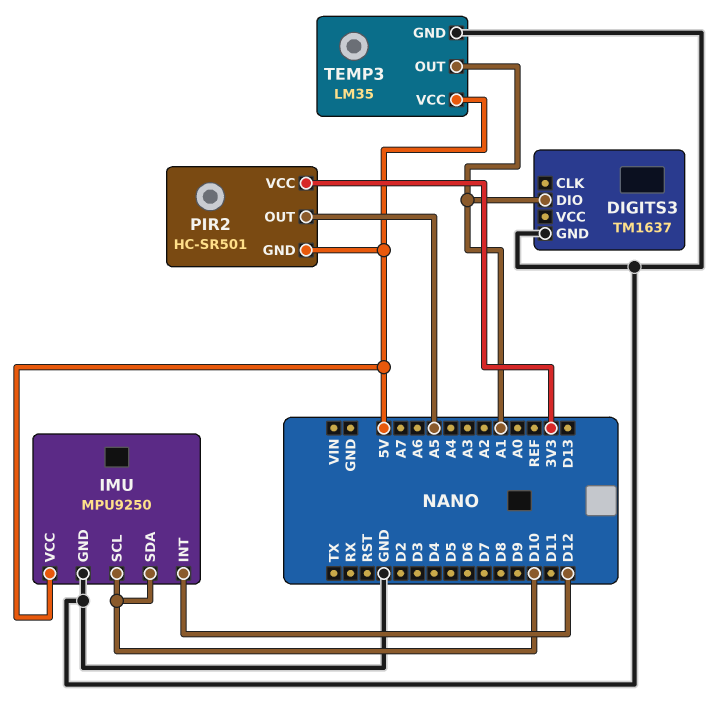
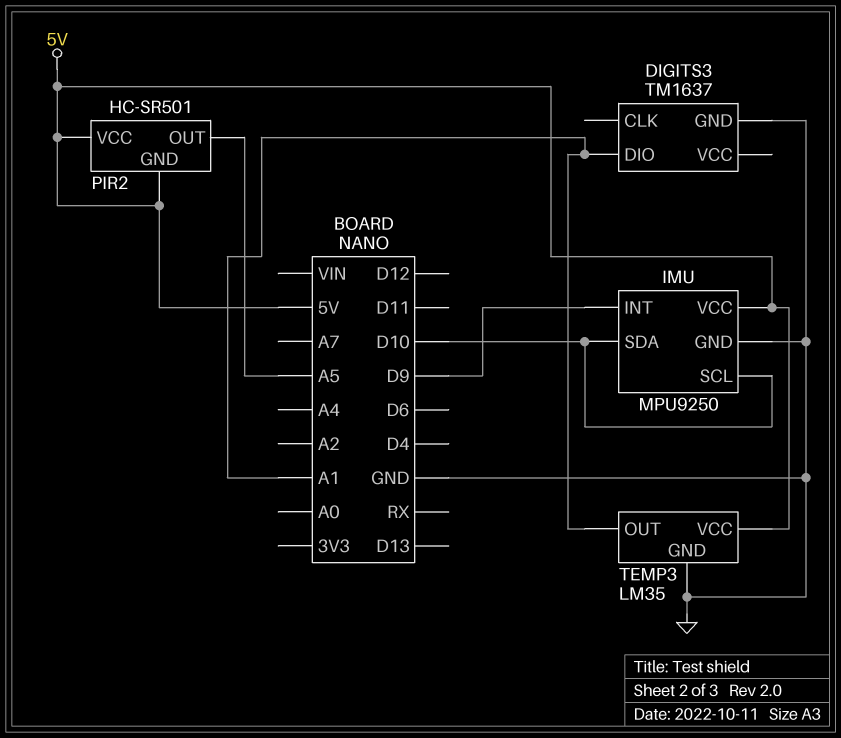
IMU pin INT: D12 -> D9
PIR2 pin VCC: 3V3 -> 5V

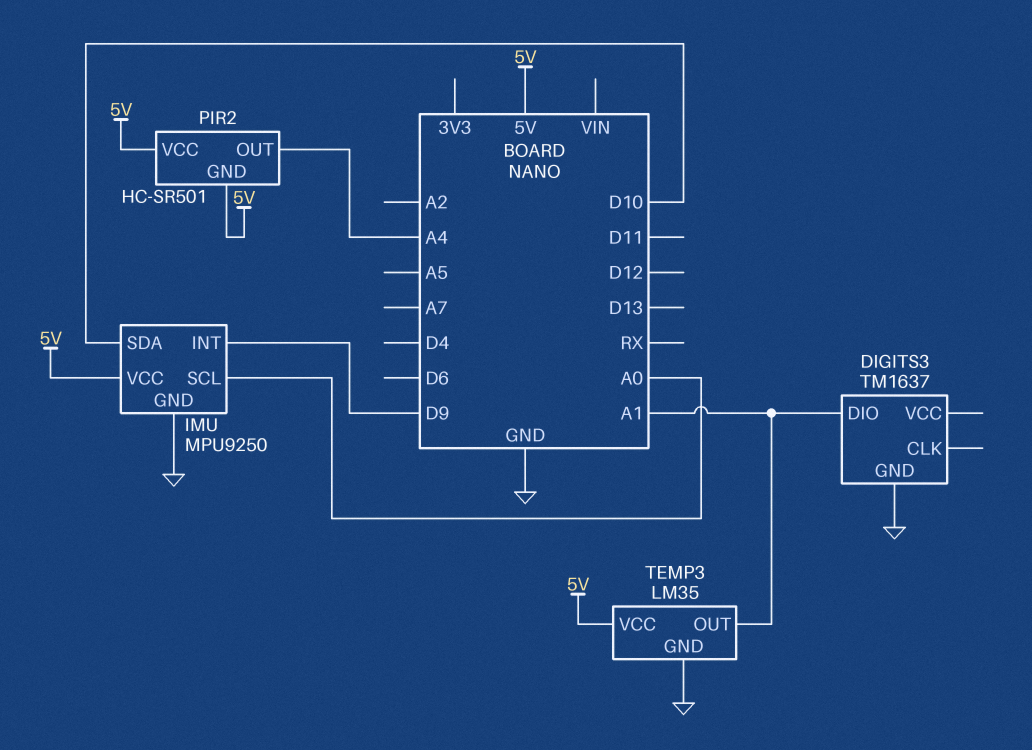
IMU pin SCL: D10 -> A0
PIR2 pin OUT: A5 -> A4

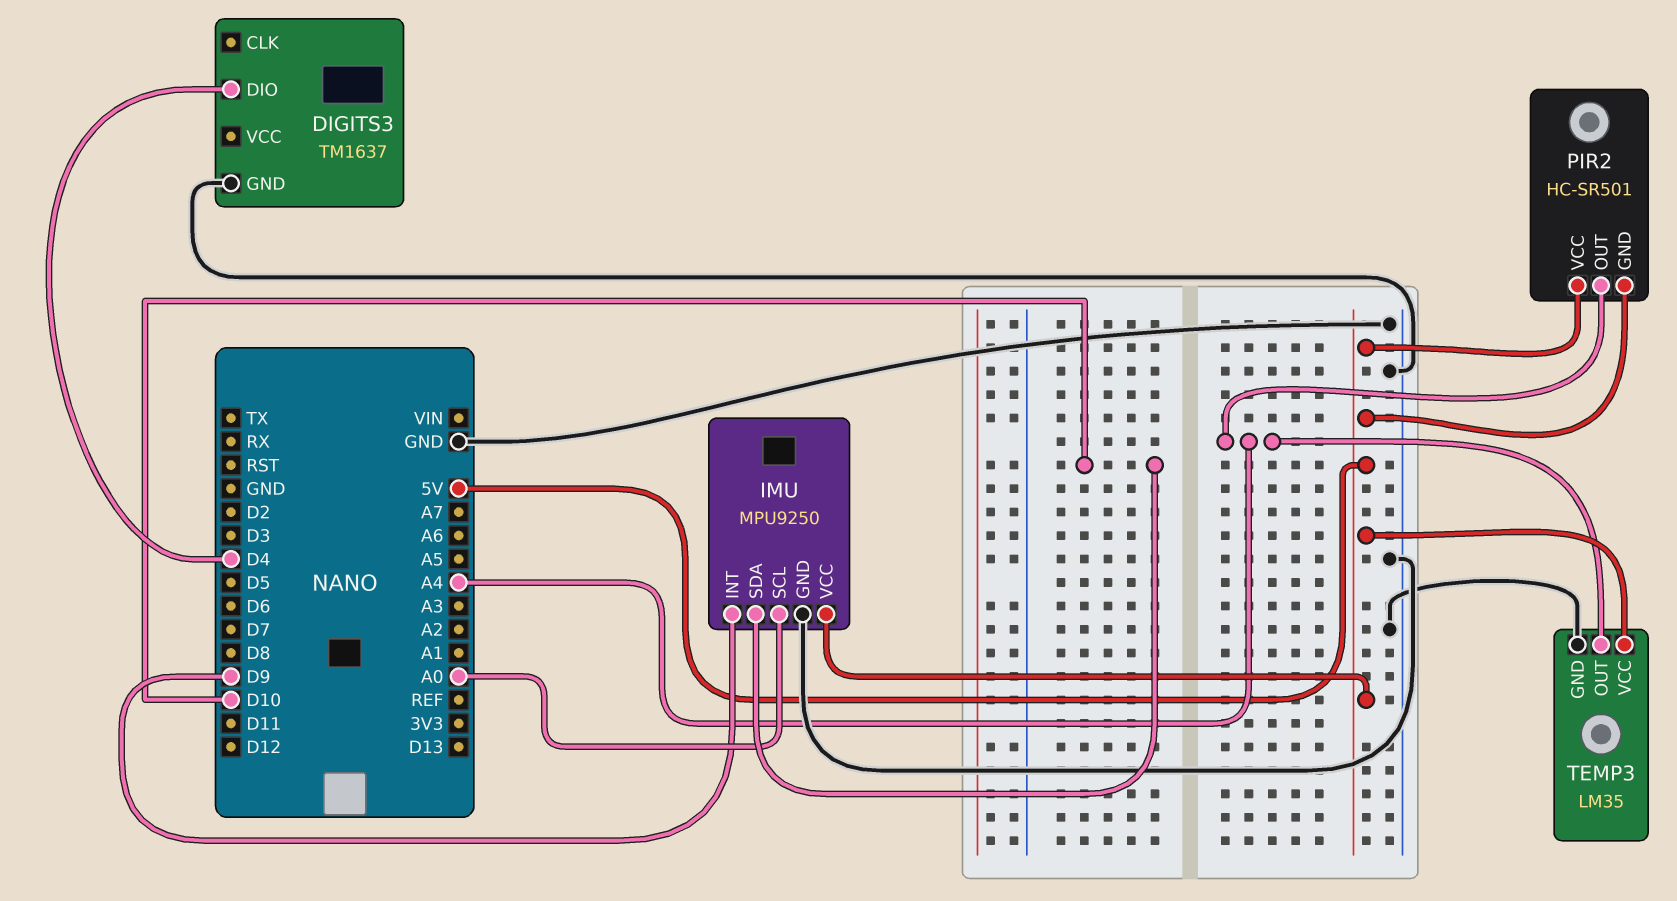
DIGITS3 pin DIO: A1 -> D4
TEMP3 pin OUT: A1 -> A4

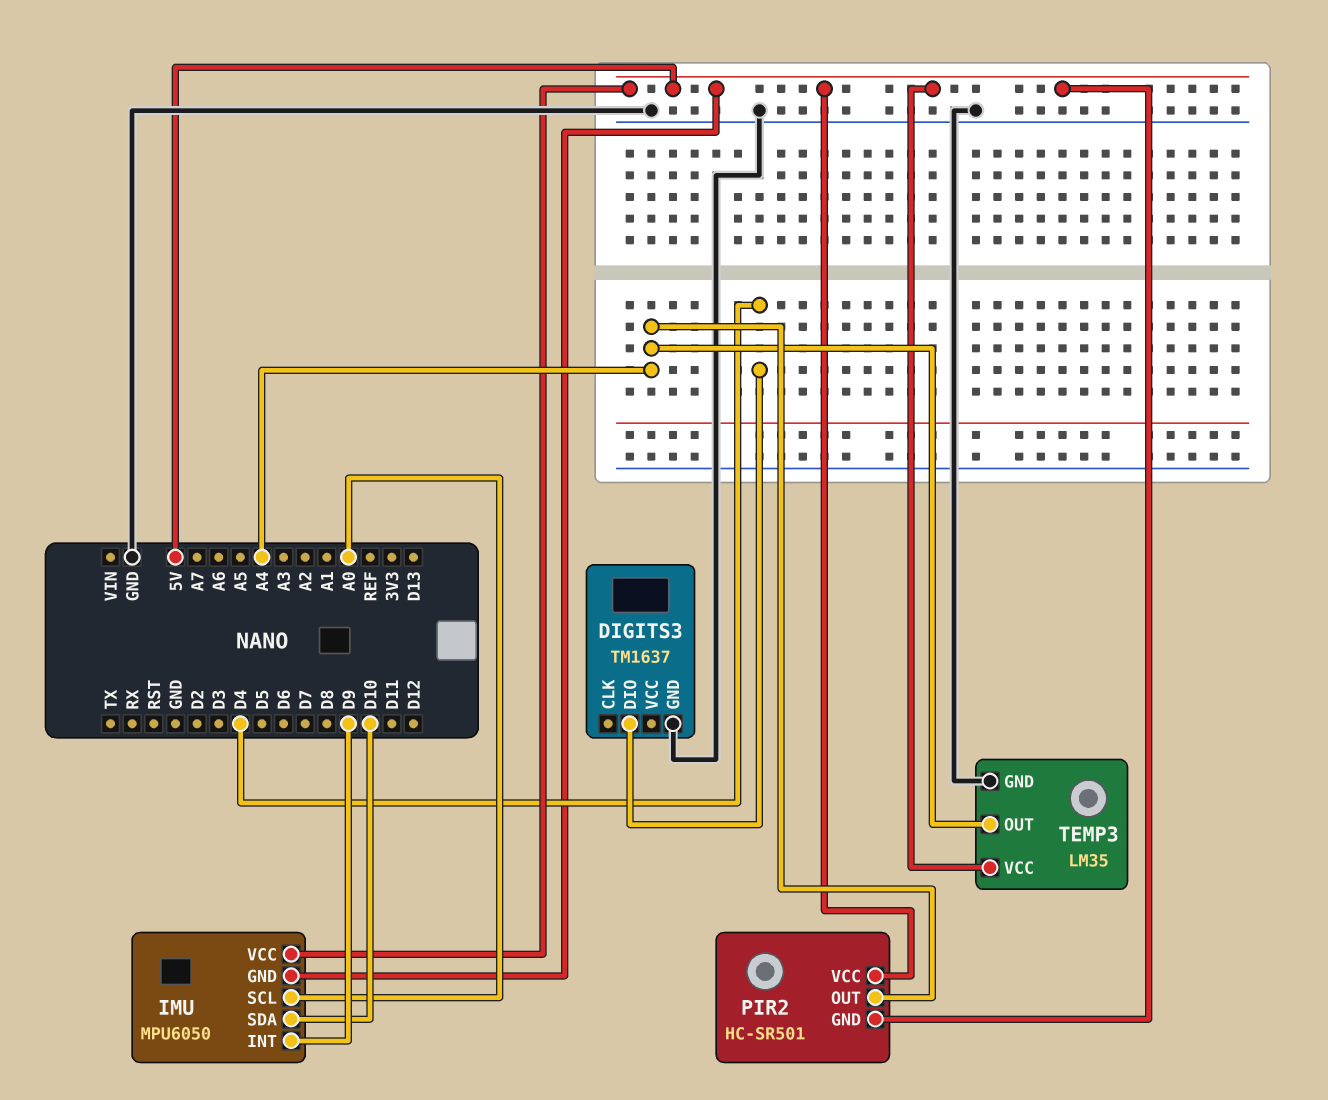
IMU: MPU9250 -> MPU6050
IMU pin GND: GND -> 5V

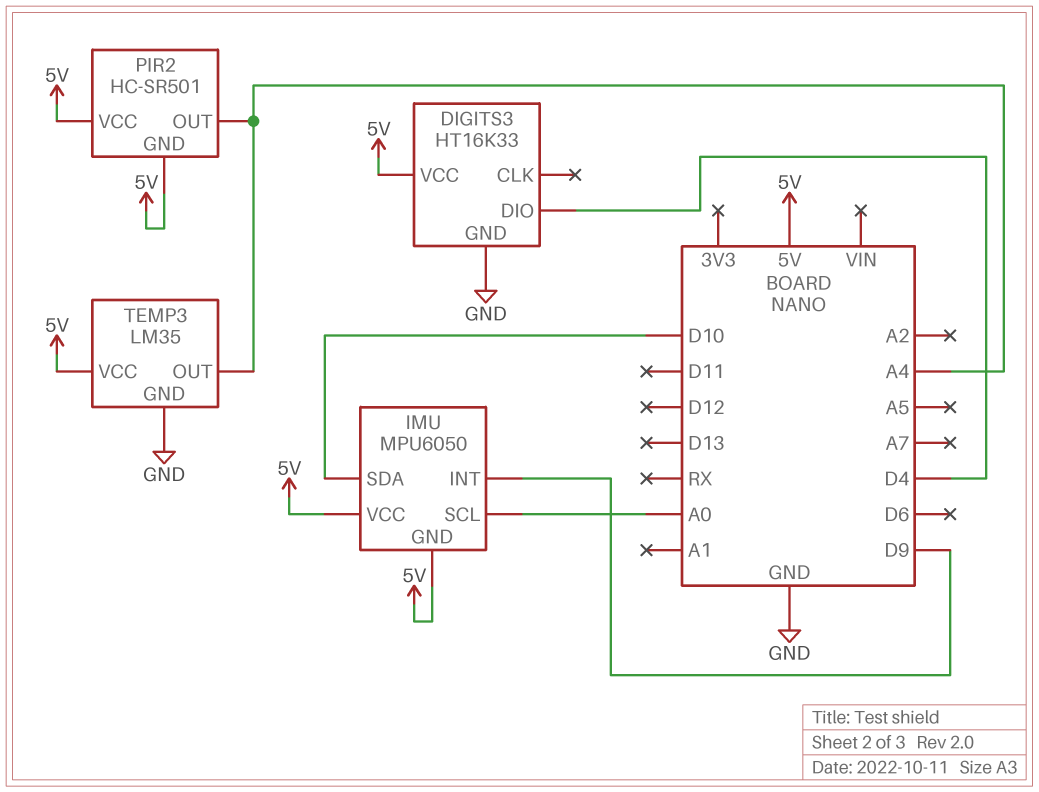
DIGITS3: TM1637 -> HT16K33
DIGITS3 pin VCC: none -> 5V

